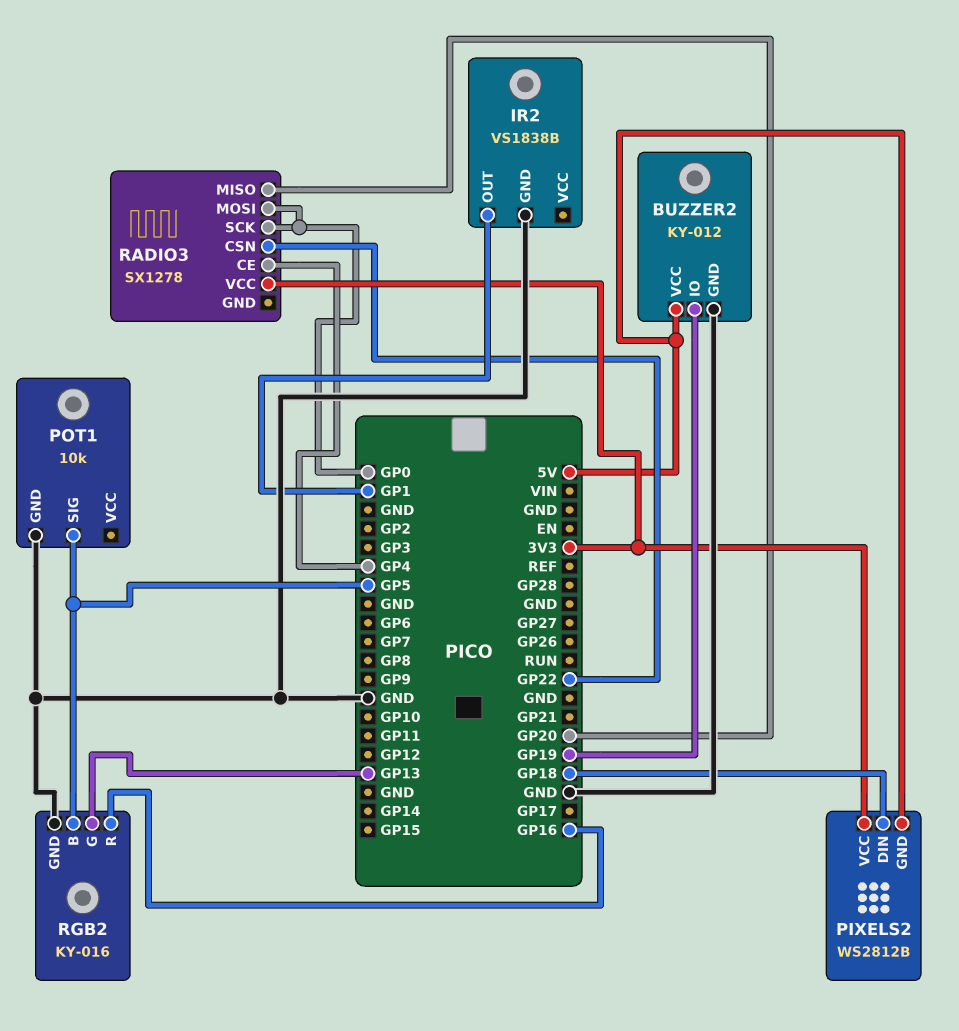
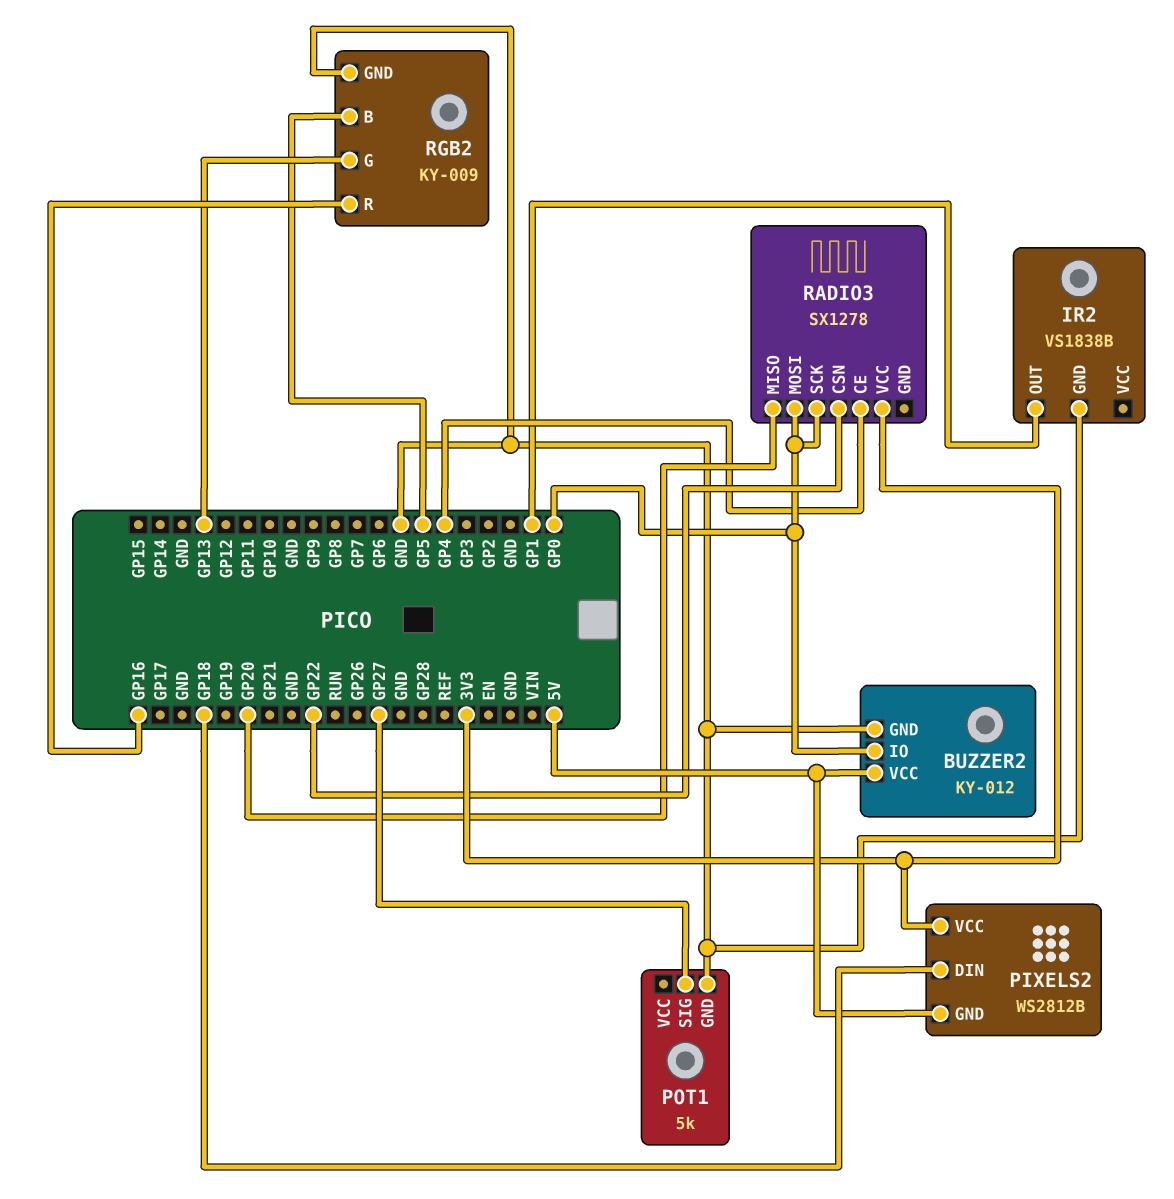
BUZZER2 pin IO: GP19 -> GP0
POT1: 10k -> 5k
POT1 pin SIG: GP5 -> GP27
RGB2: KY-016 -> KY-009

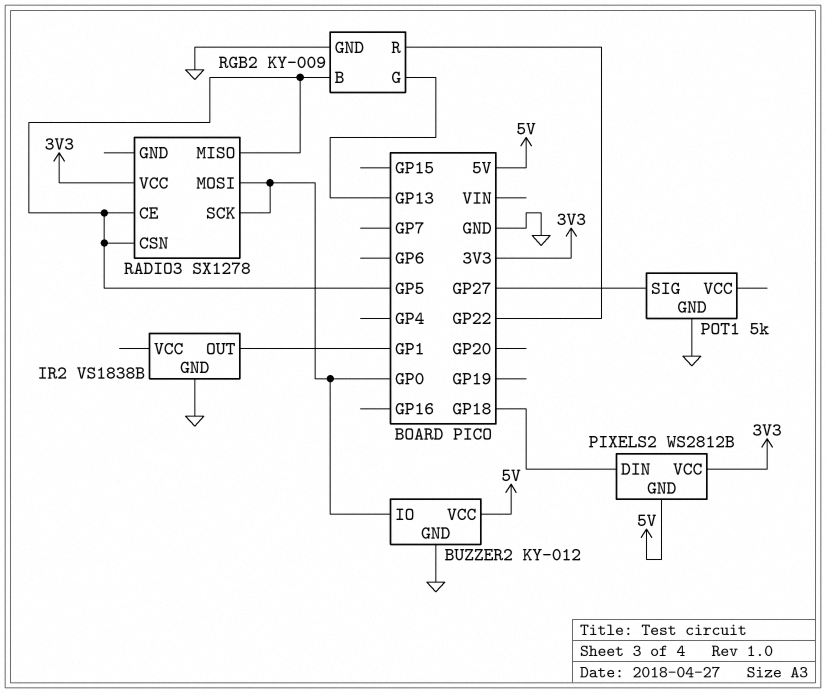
RADIO3 pin CE: GP4 -> GP5
RADIO3 pin CSN: GP22 -> GP5
RADIO3 pin MISO: GP20 -> GP5
RGB2 pin R: GP16 -> GP22

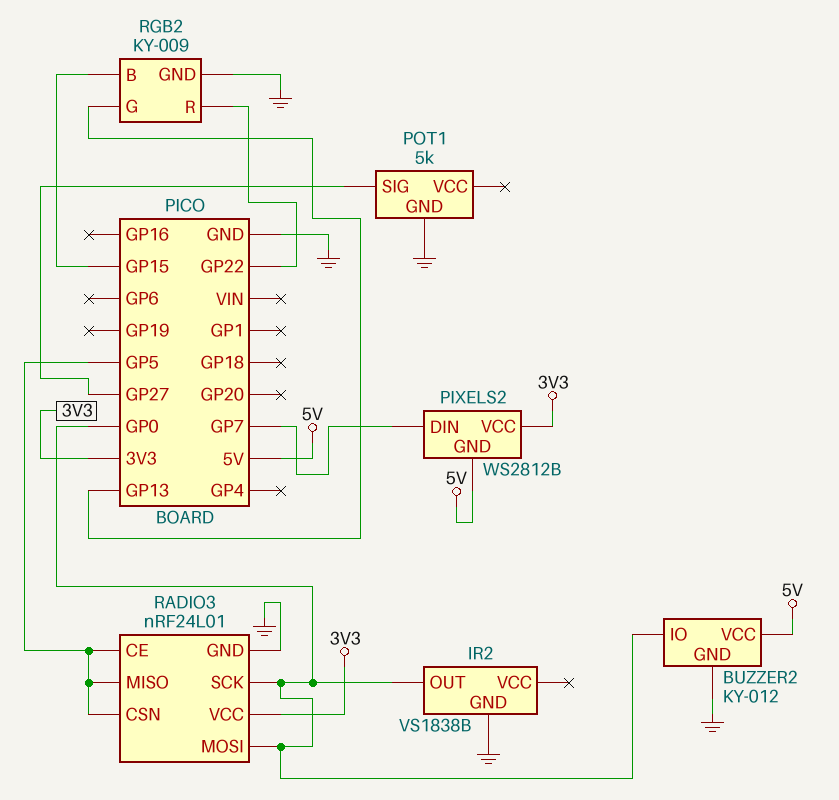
IR2 pin OUT: GP1 -> GP0
PIXELS2 pin DIN: GP18 -> GP7
RADIO3: SX1278 -> nRF24L01
RADIO3 pin GND: none -> GND
RGB2 pin B: GP5 -> GP15

